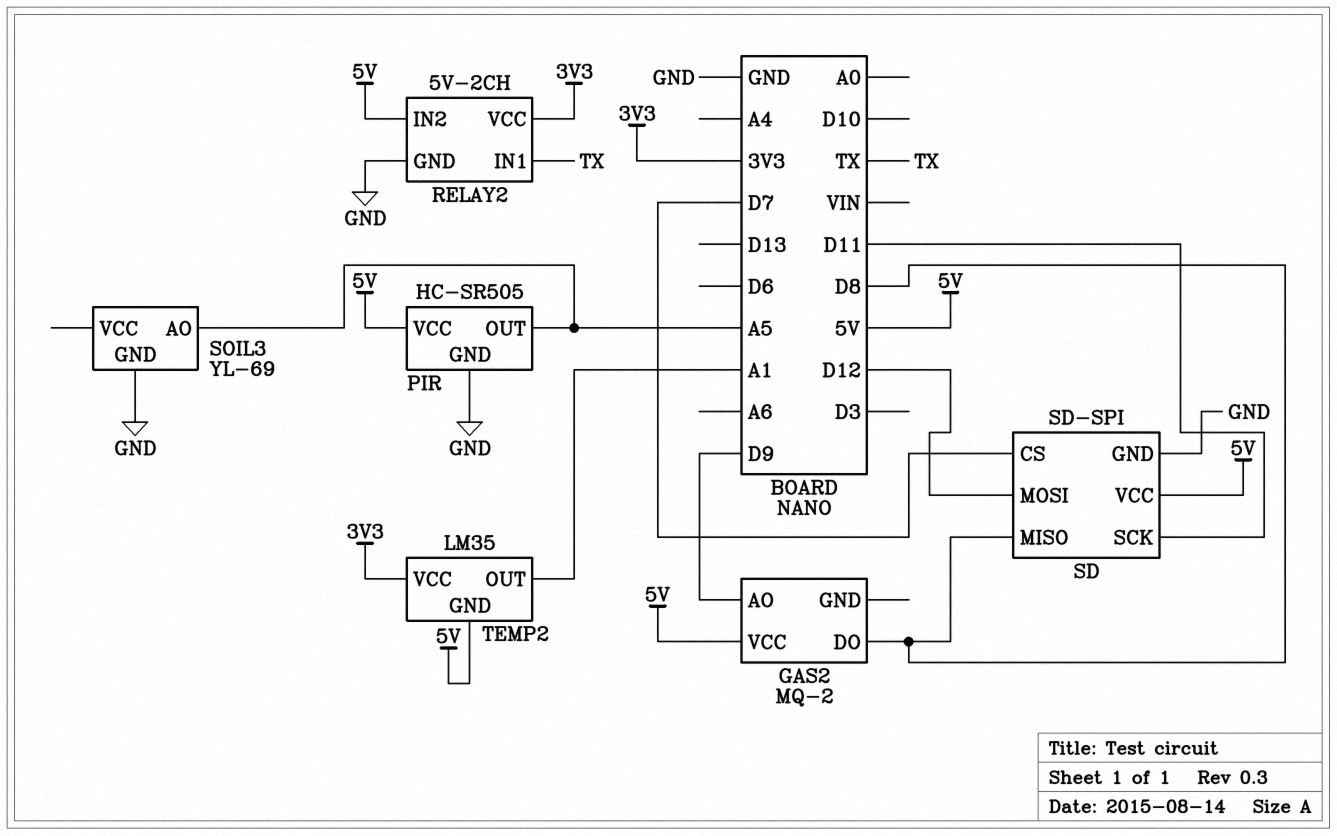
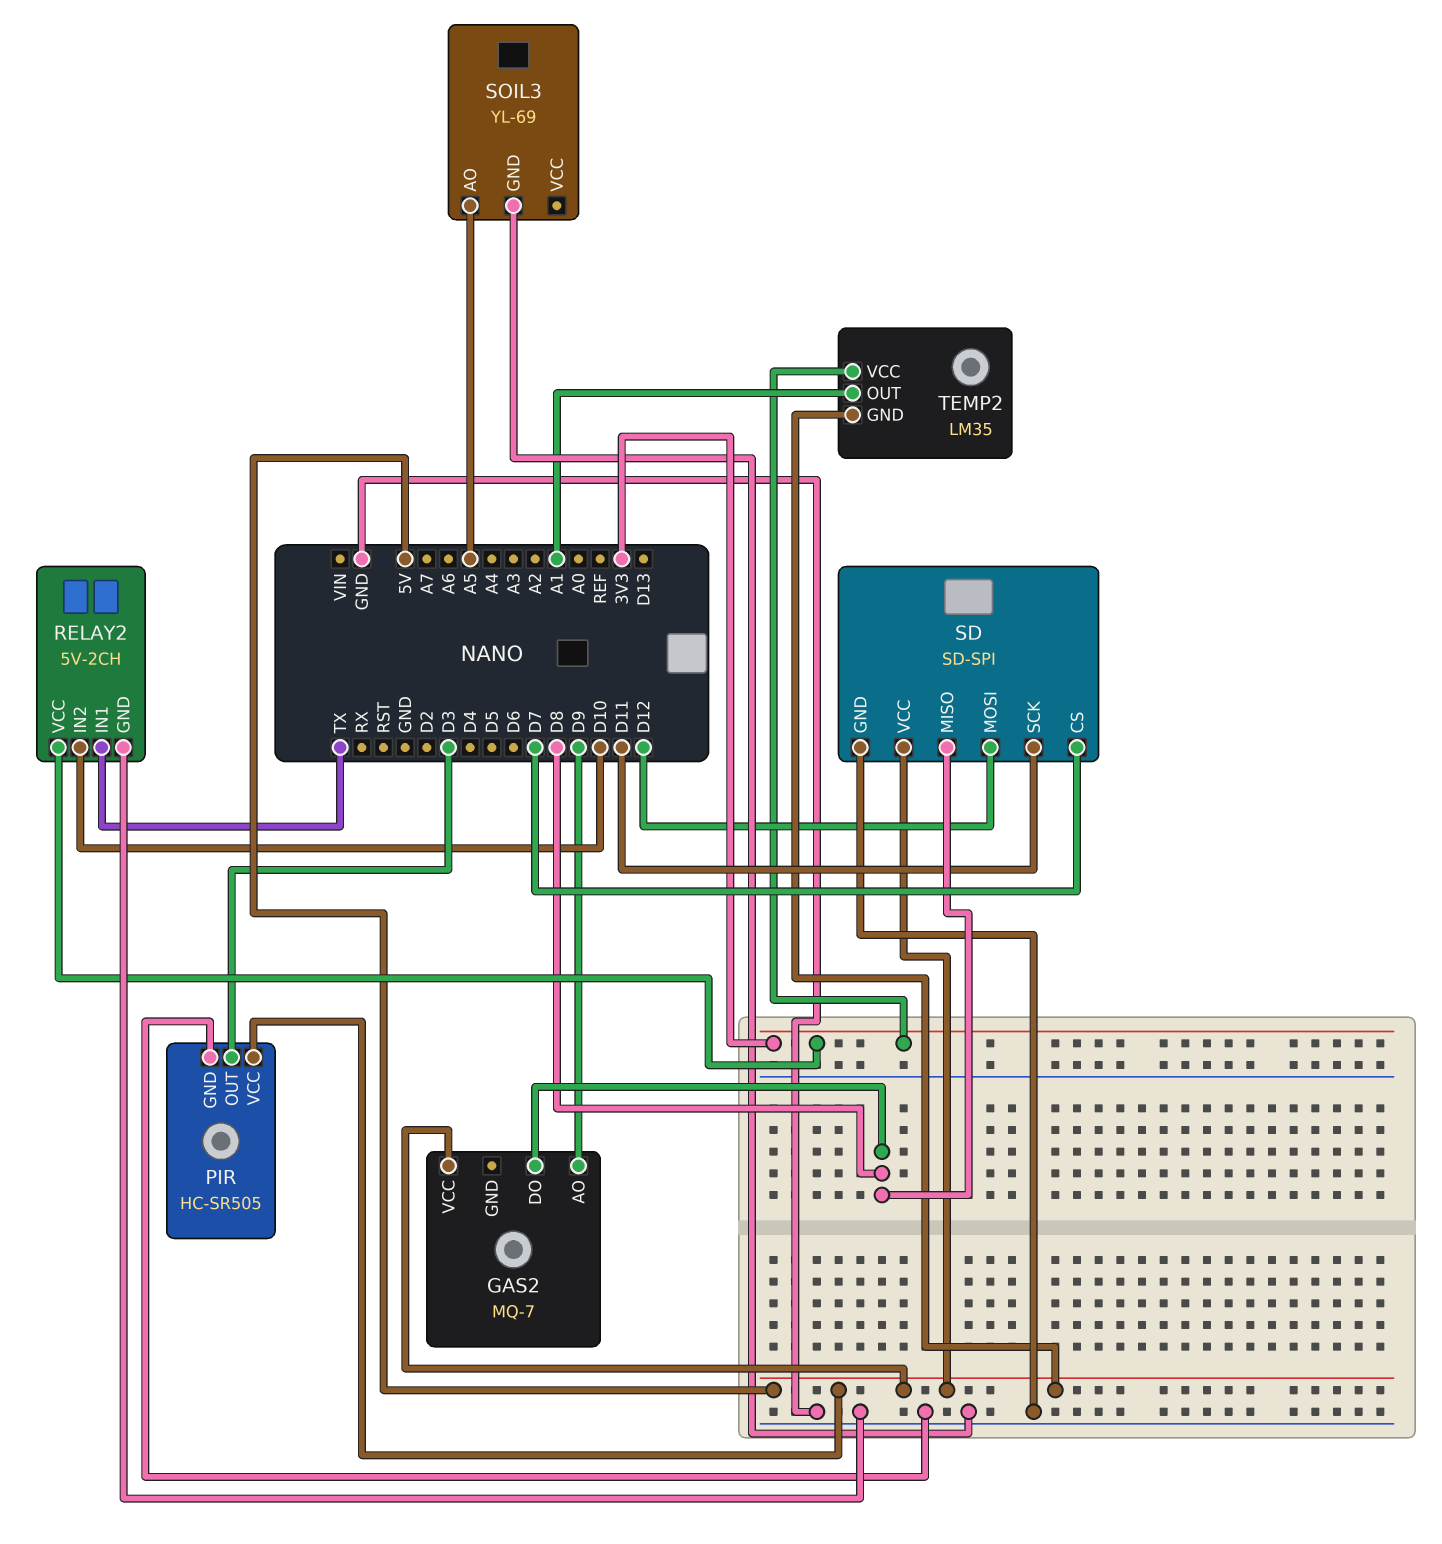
GAS2: MQ-2 -> MQ-7
PIR pin OUT: A5 -> D3
RELAY2 pin IN2: 5V -> D10

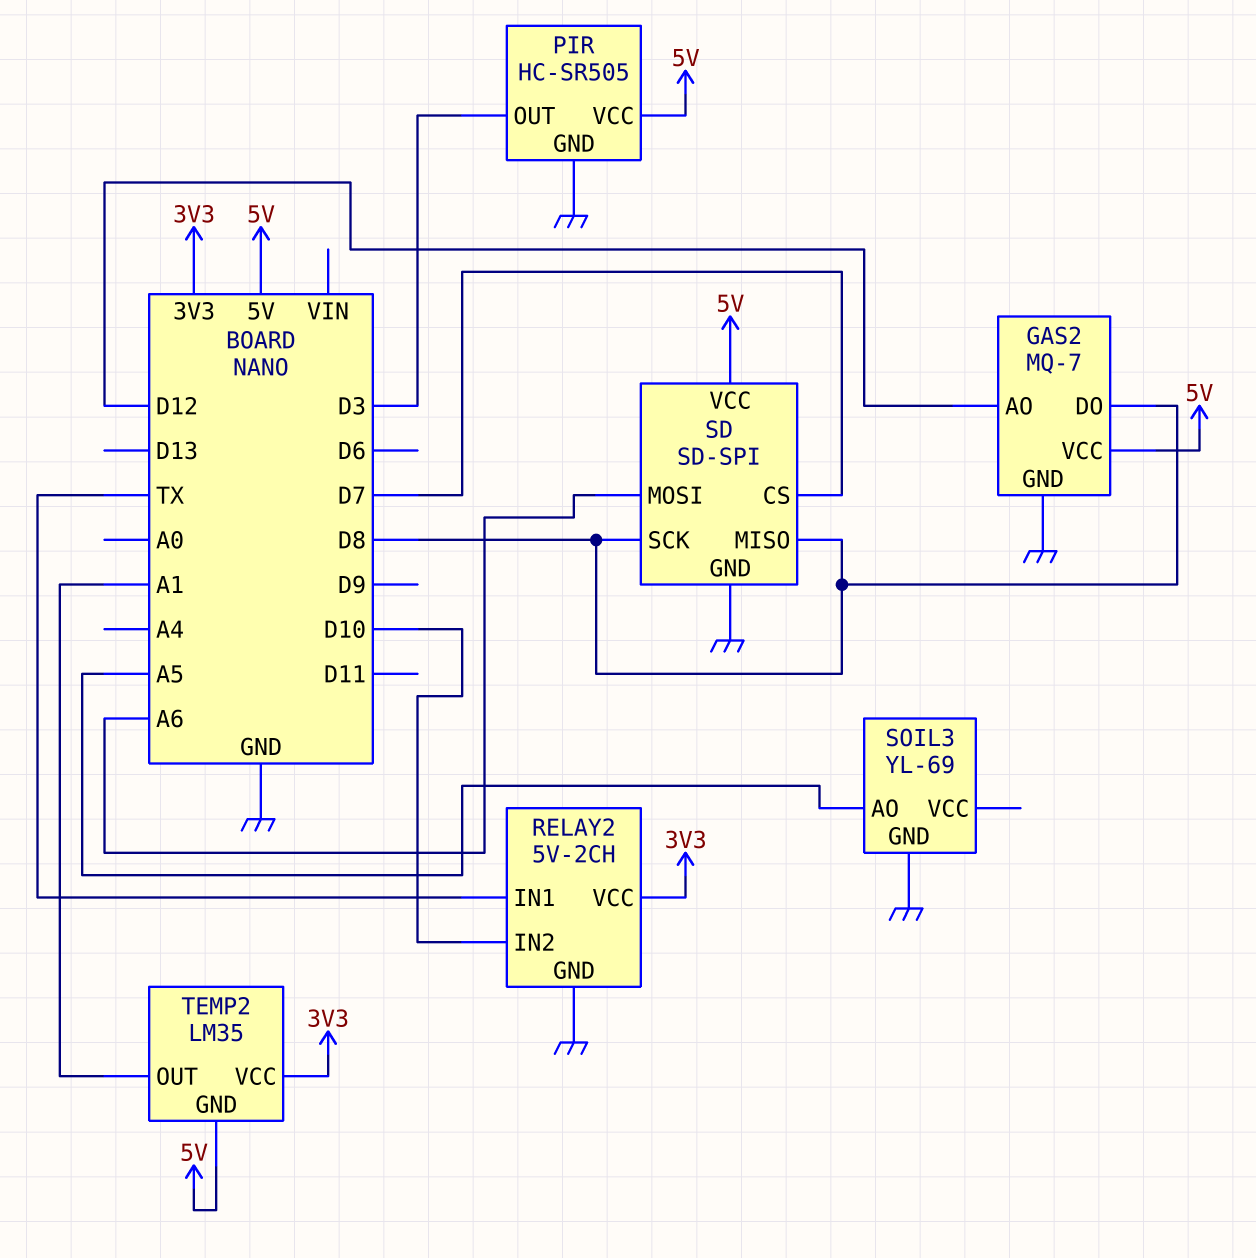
GAS2 pin AO: D9 -> D12
GAS2 pin GND: none -> GND
SD pin MOSI: D12 -> A6
SD pin SCK: D11 -> D8

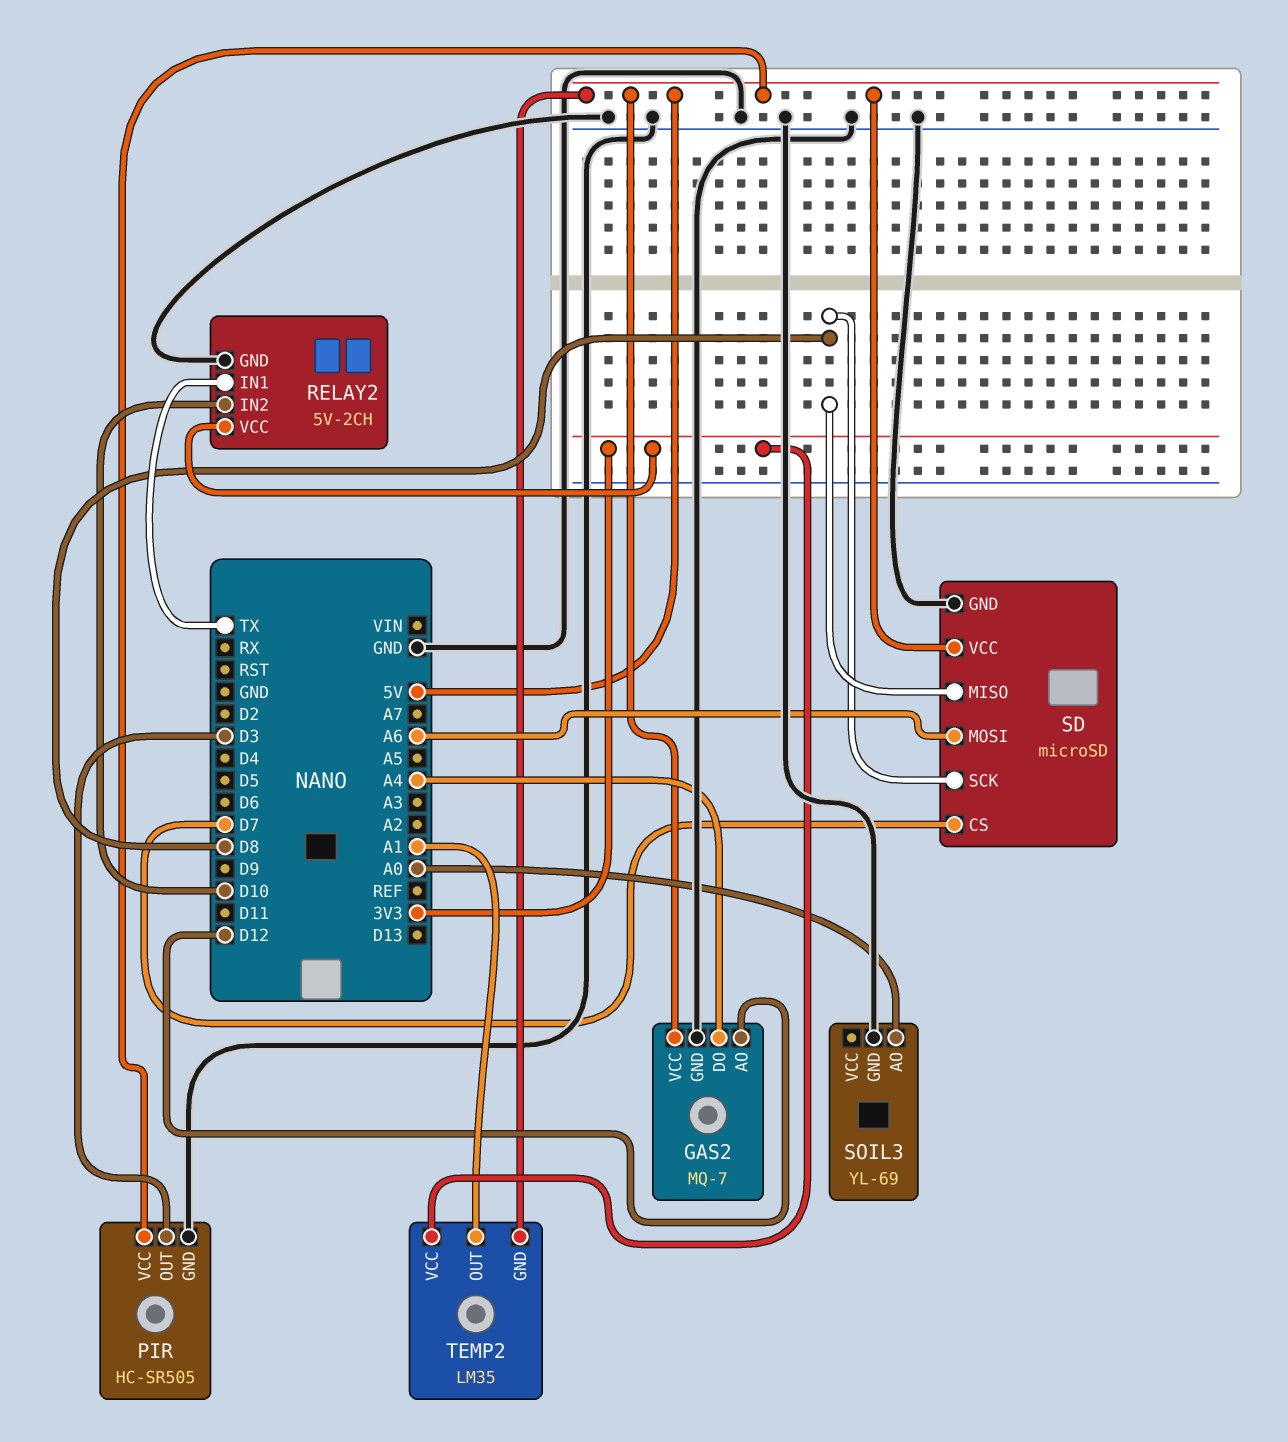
GAS2 pin DO: D8 -> A4
SD: SD-SPI -> microSD
SOIL3 pin AO: A5 -> A0

